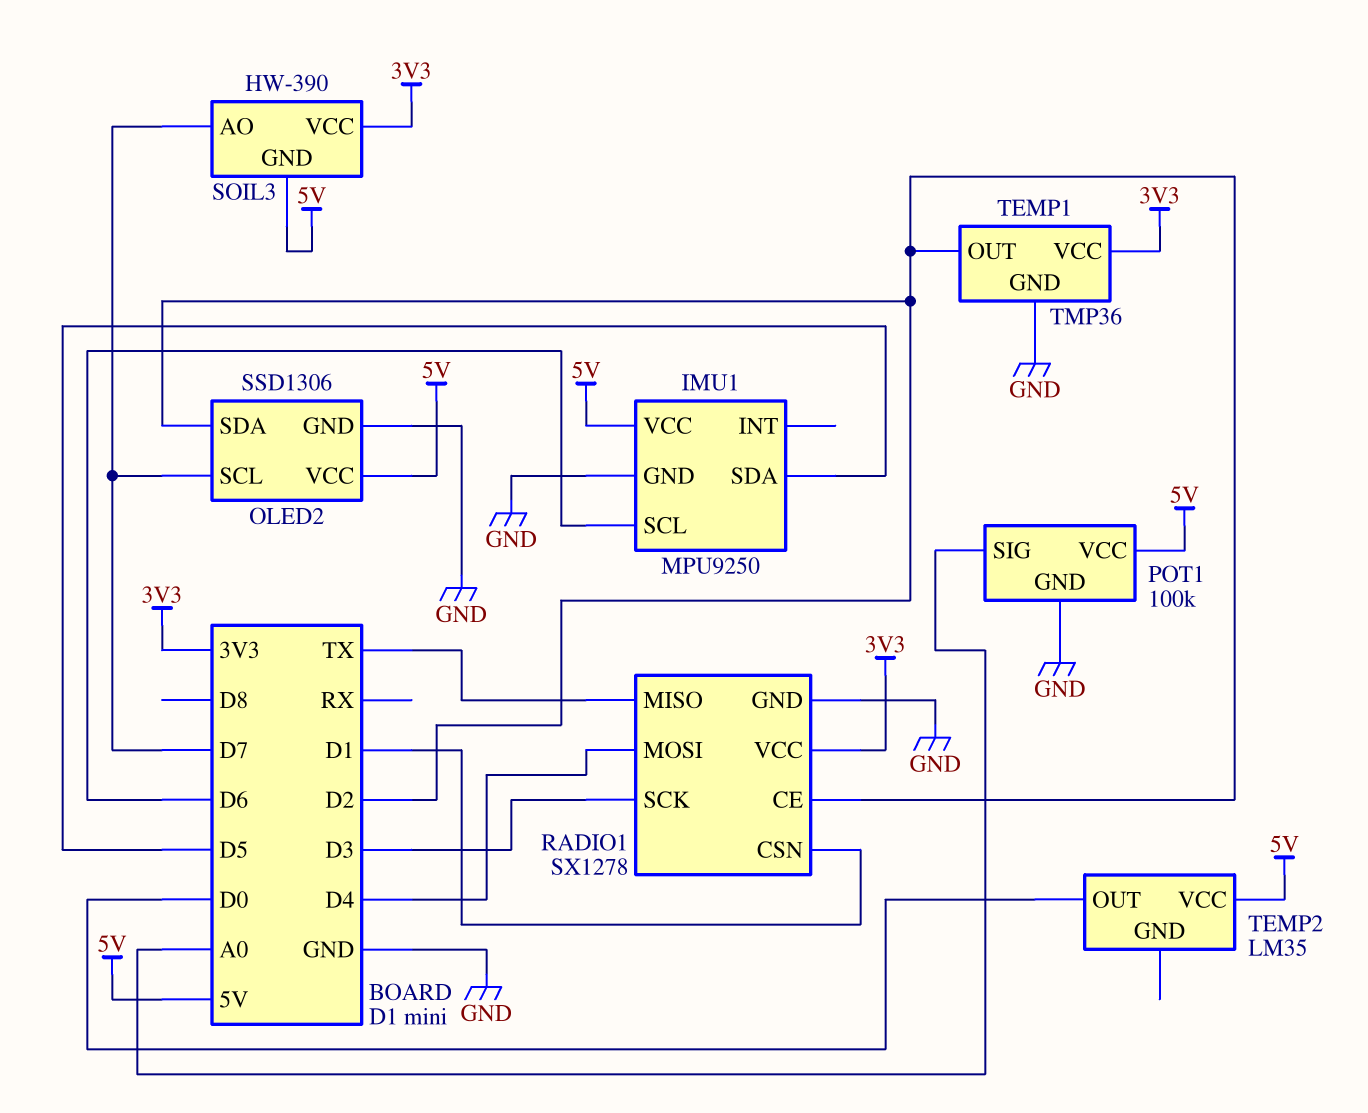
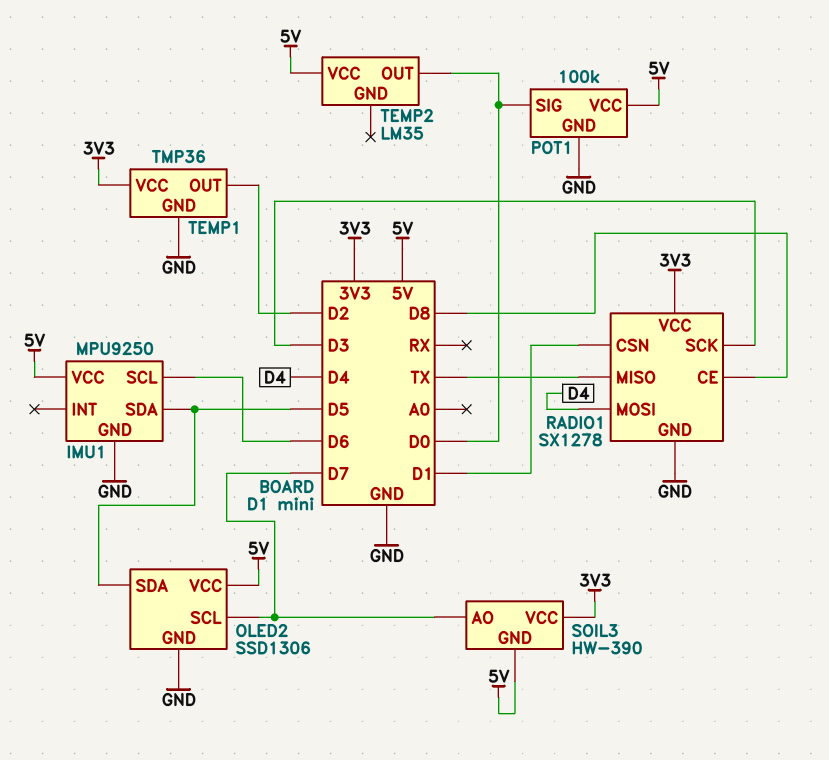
OLED2 pin SDA: D2 -> D5
POT1 pin SIG: A0 -> D0
RADIO1 pin CE: D2 -> D8

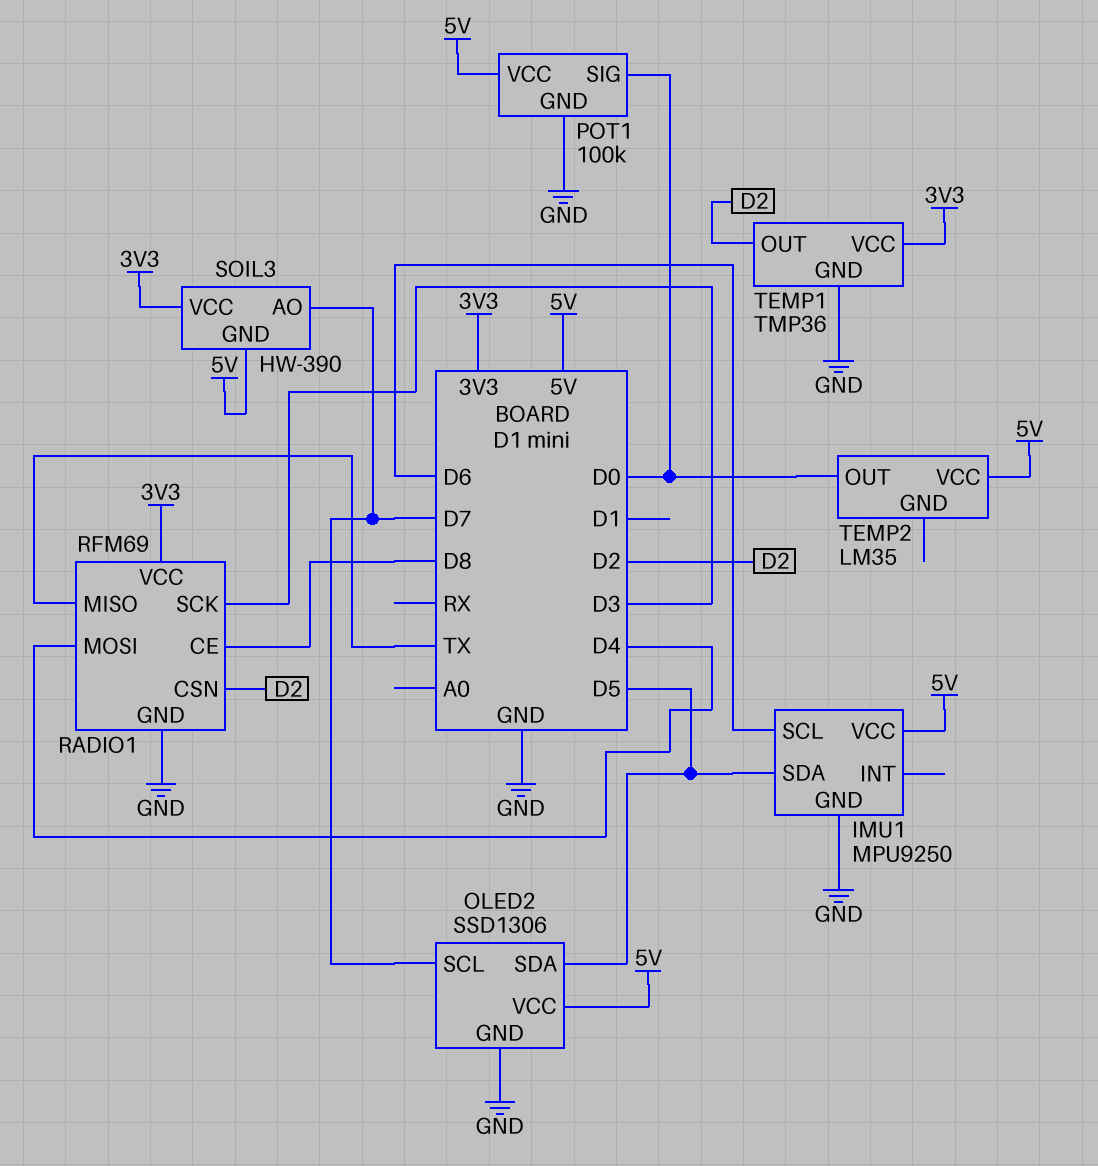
RADIO1: SX1278 -> RFM69
RADIO1 pin CSN: D1 -> D2

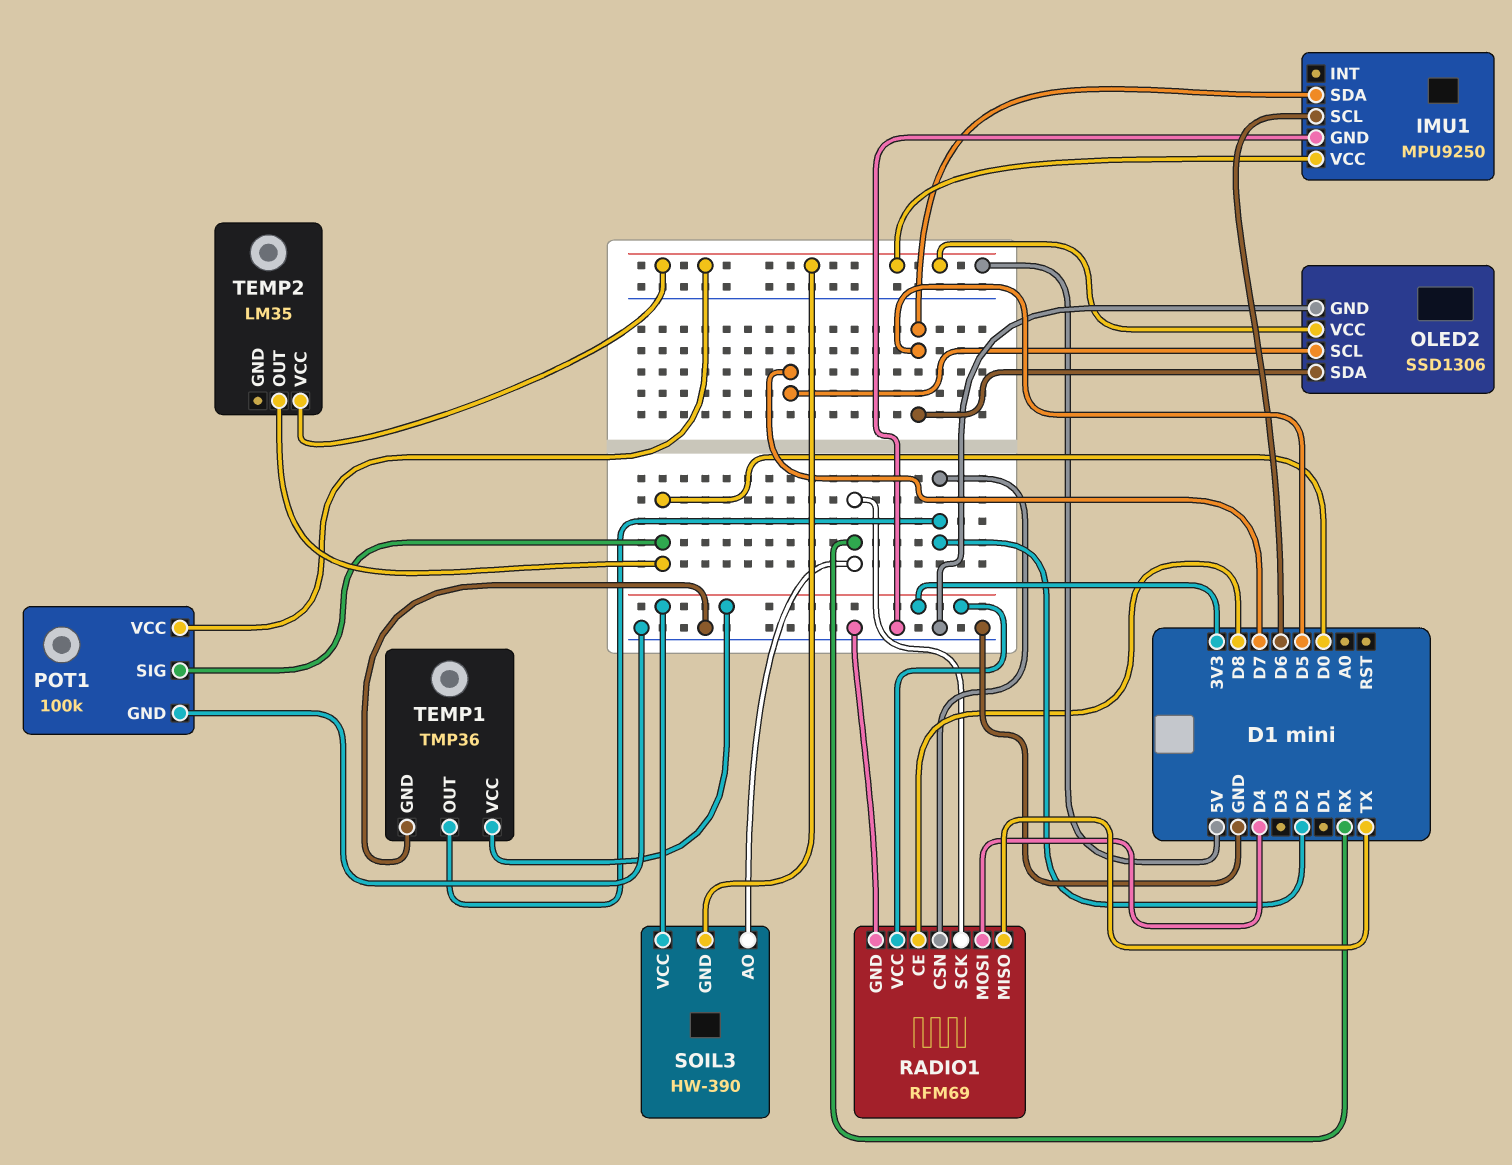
RADIO1 pin SCK: D3 -> RX
SOIL3 pin AO: D7 -> RX

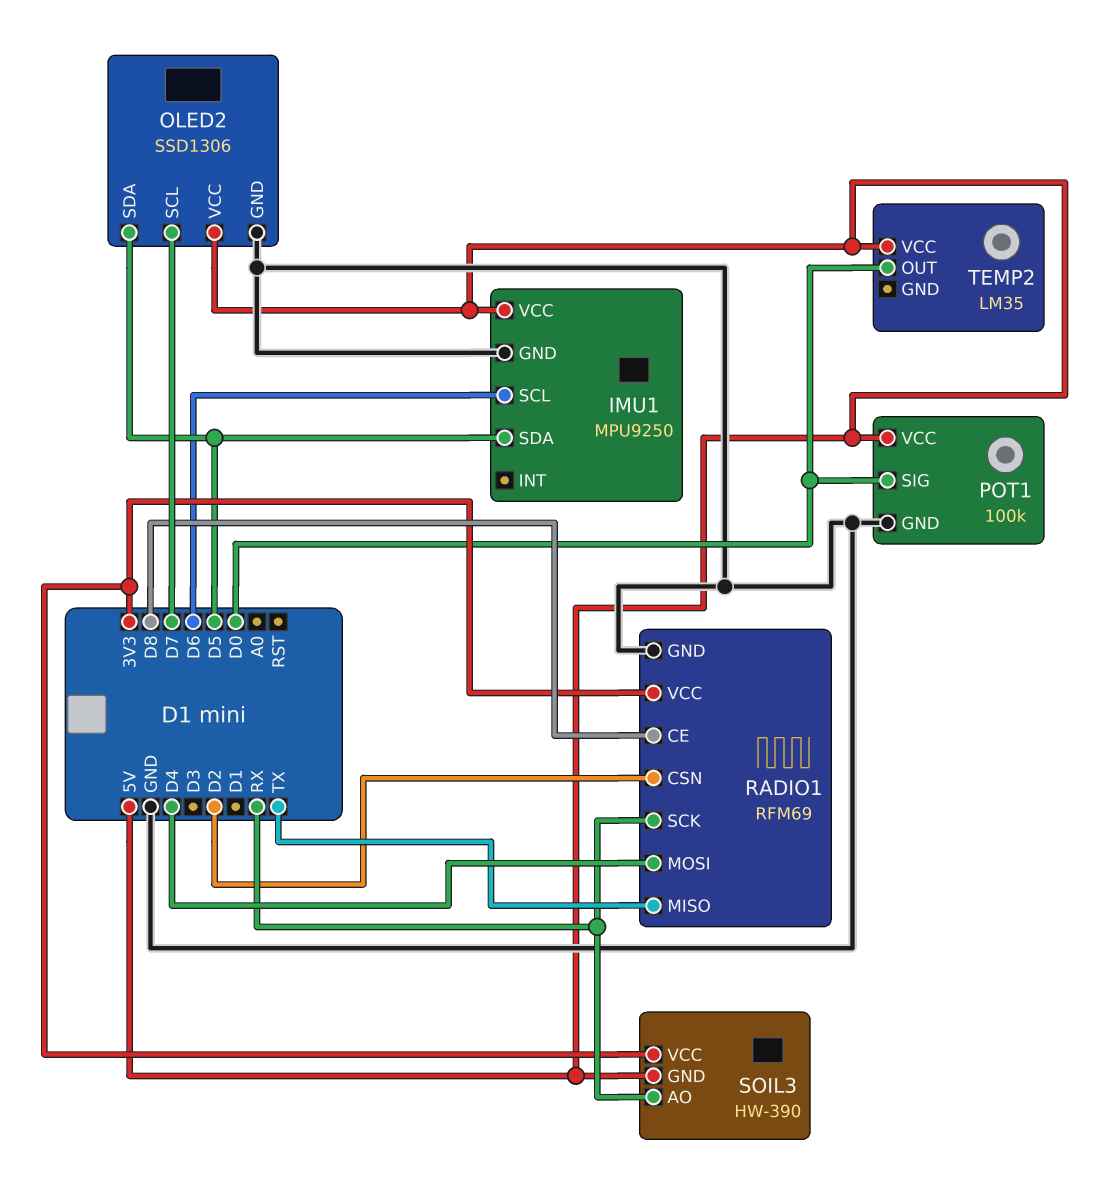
TEMP1: TMP36 -> none
TEMP1 pin GND: GND -> none
TEMP1 pin OUT: D2 -> none
TEMP1 pin VCC: 3V3 -> none

